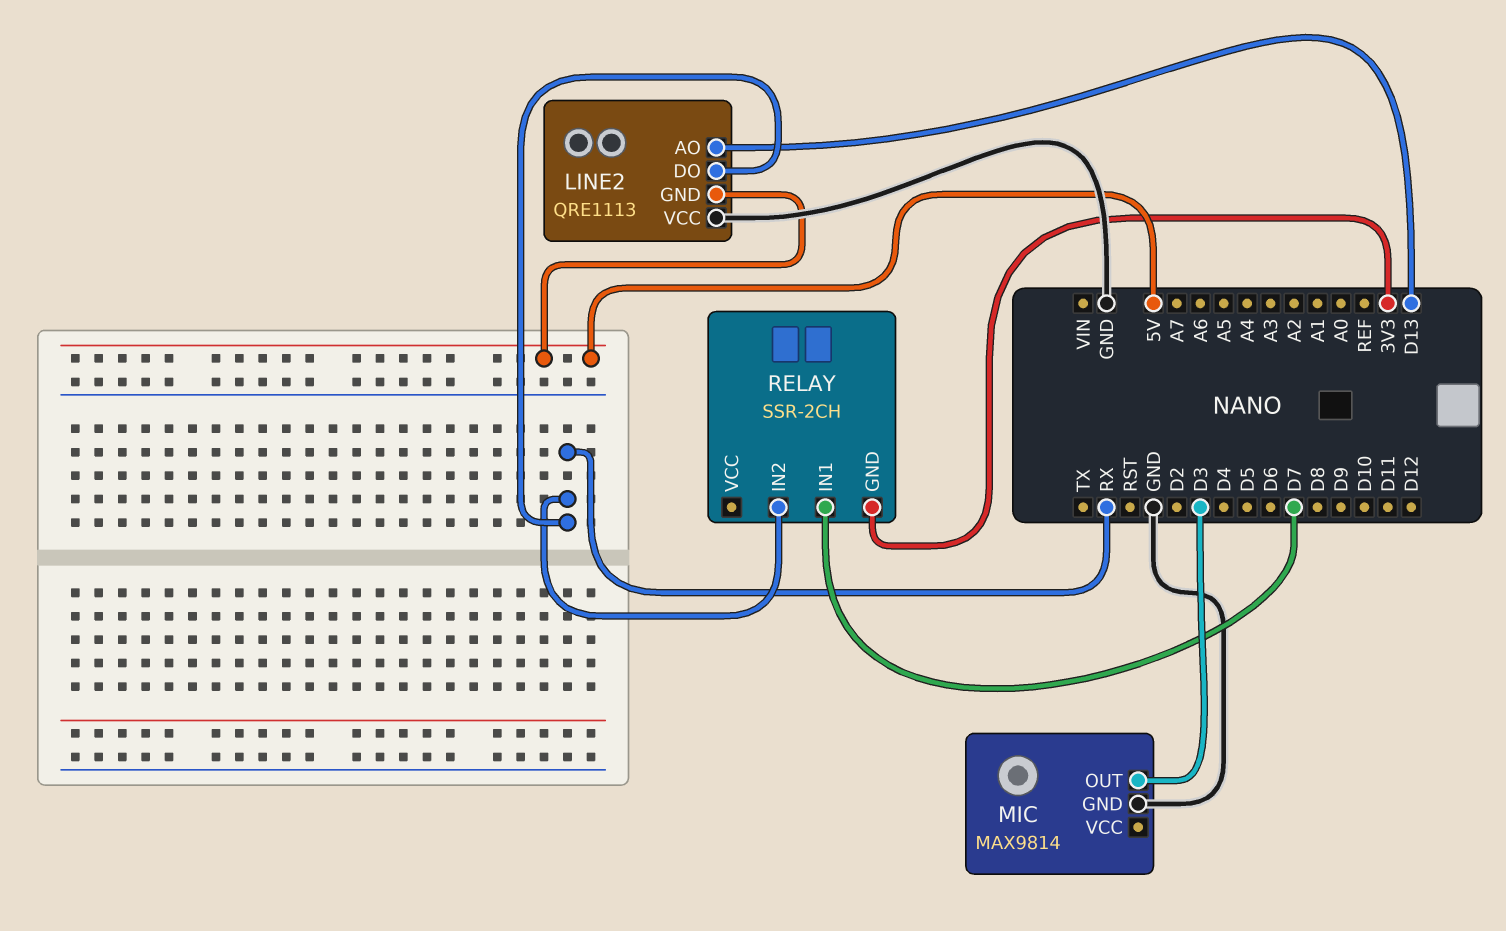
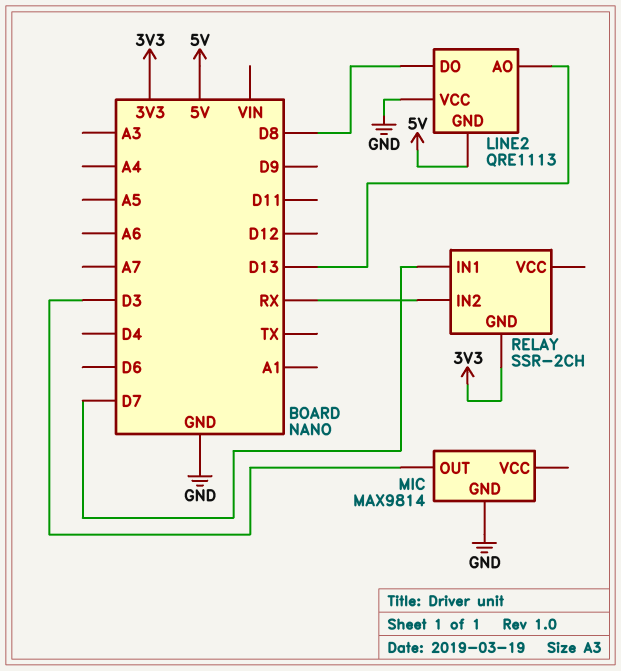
LINE2 pin DO: RX -> D8

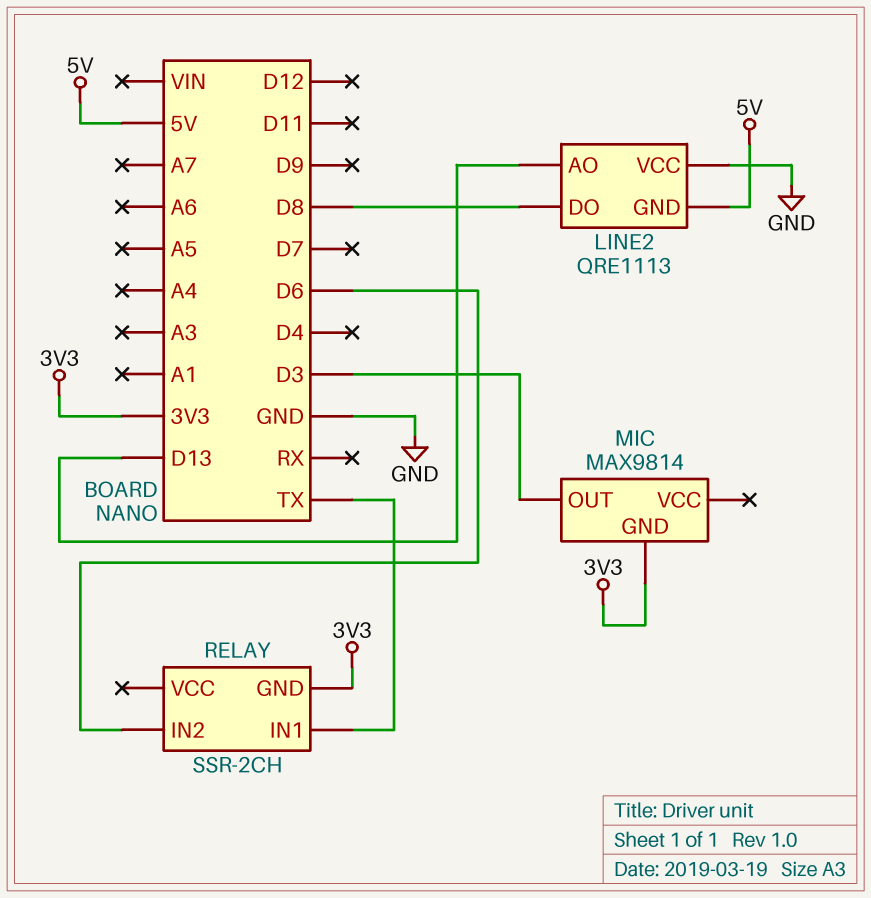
MIC pin GND: GND -> 3V3
RELAY pin IN1: D7 -> TX
RELAY pin IN2: RX -> D6

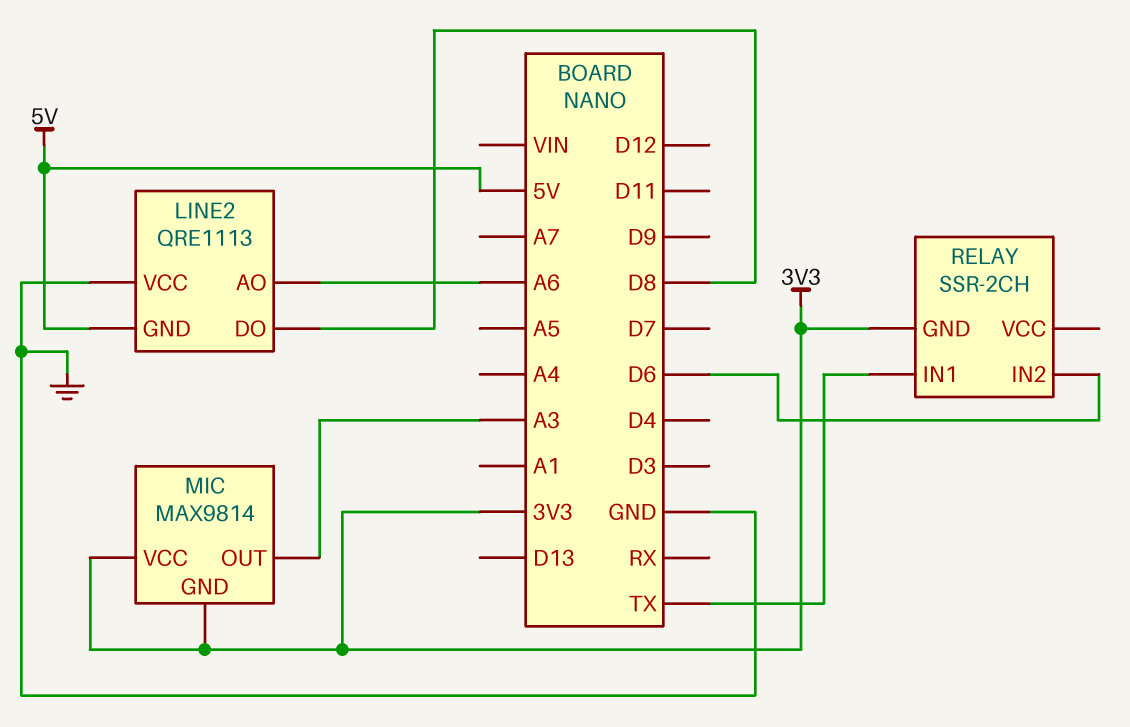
LINE2 pin AO: D13 -> A6
MIC pin OUT: D3 -> A3
MIC pin VCC: none -> 3V3

